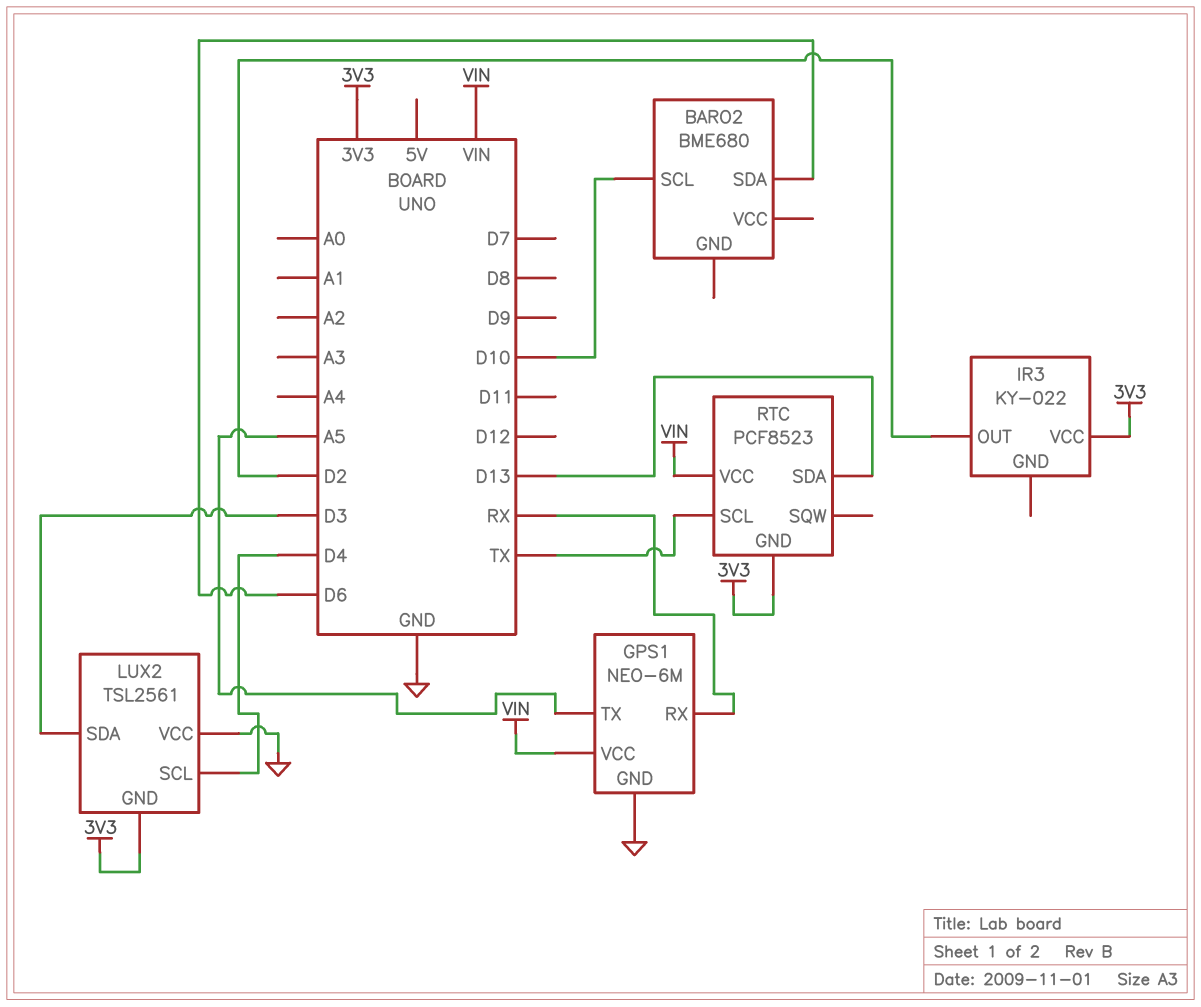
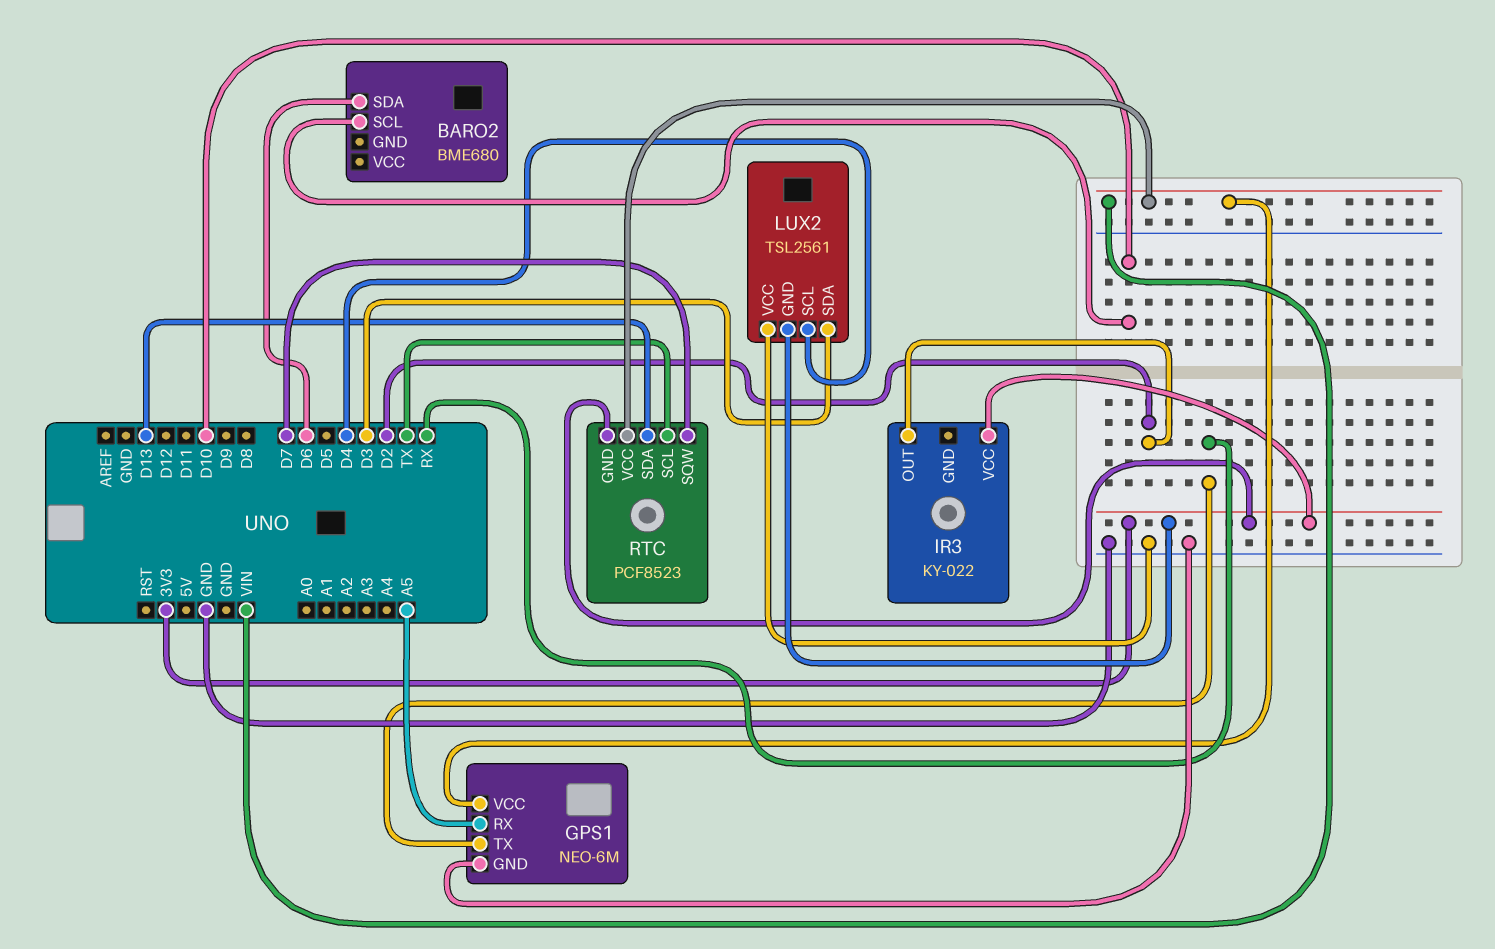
GPS1 pin RX: RX -> A5
GPS1 pin TX: A5 -> RX
RTC pin SQW: none -> D7

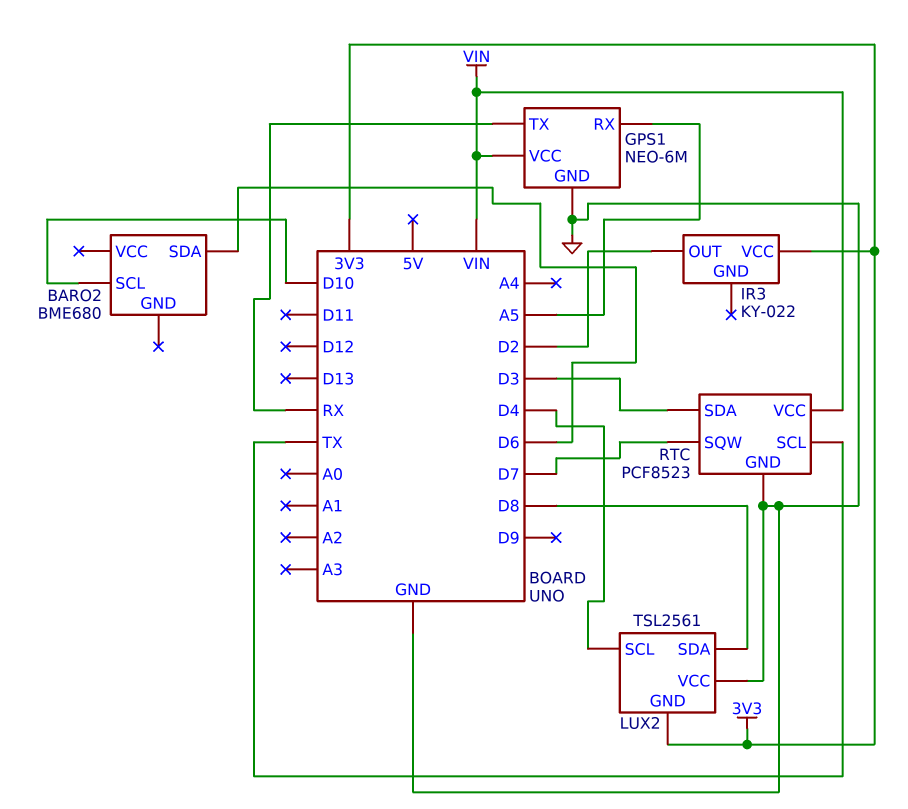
LUX2 pin SDA: D3 -> D8
RTC pin GND: 3V3 -> GND
RTC pin SDA: D13 -> D3

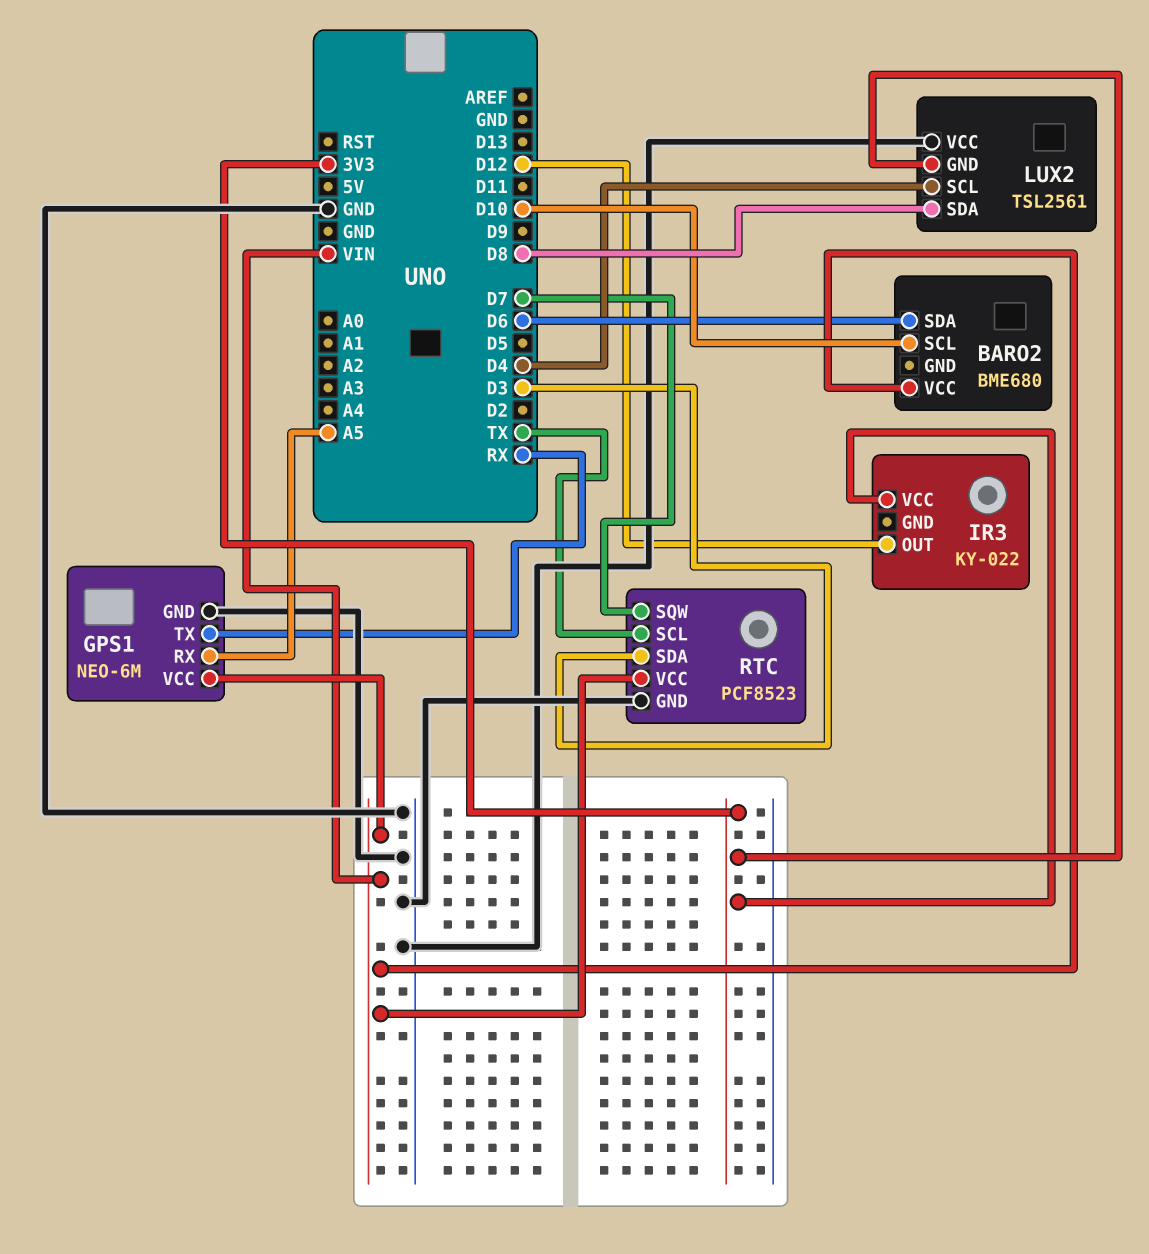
BARO2 pin VCC: none -> VIN
IR3 pin OUT: D2 -> D12

